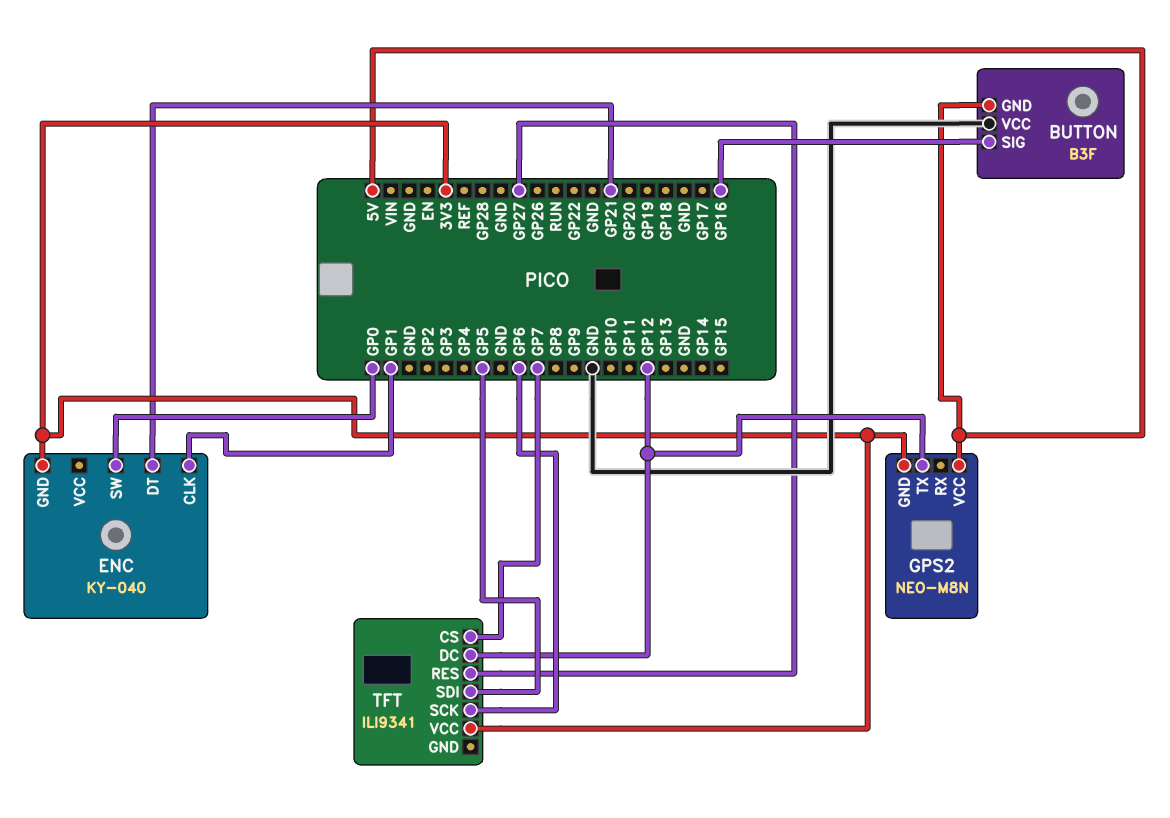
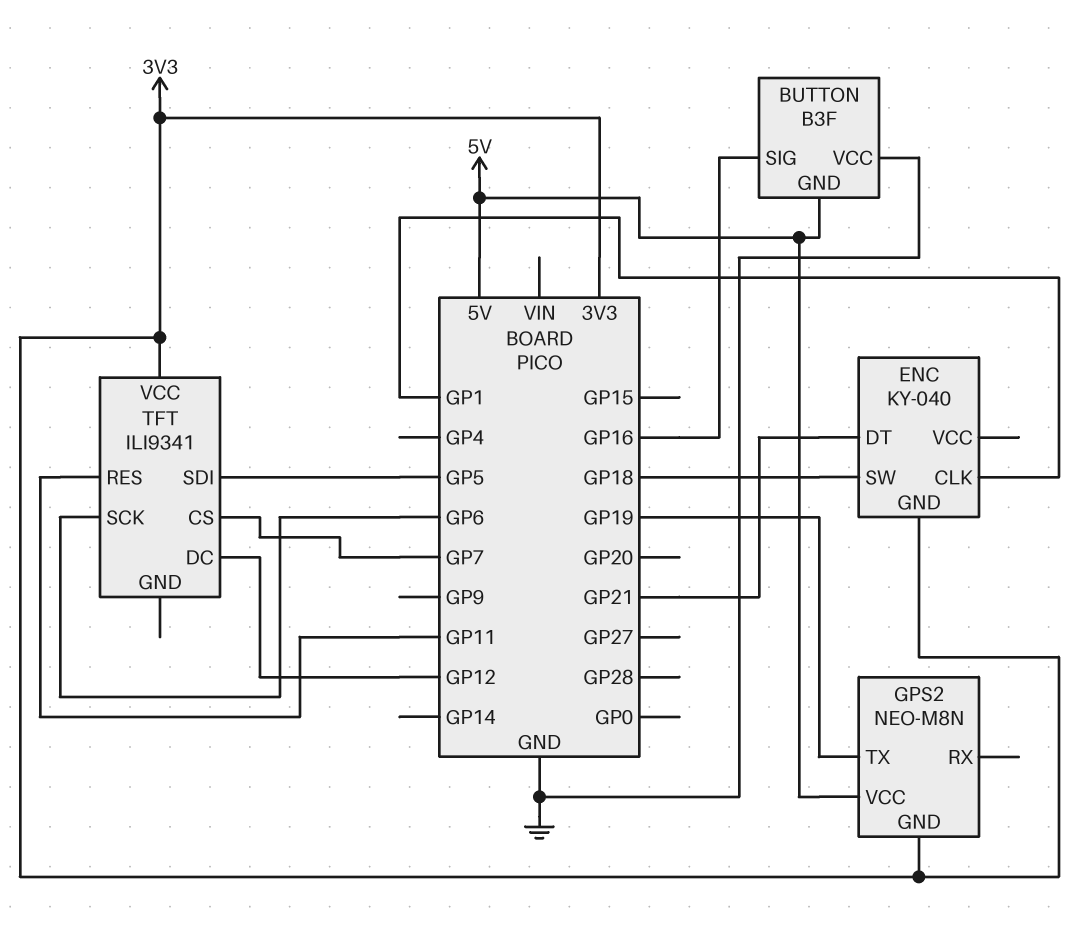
ENC pin SW: GP0 -> GP18
GPS2 pin TX: GP12 -> GP19
TFT pin RES: GP27 -> GP11

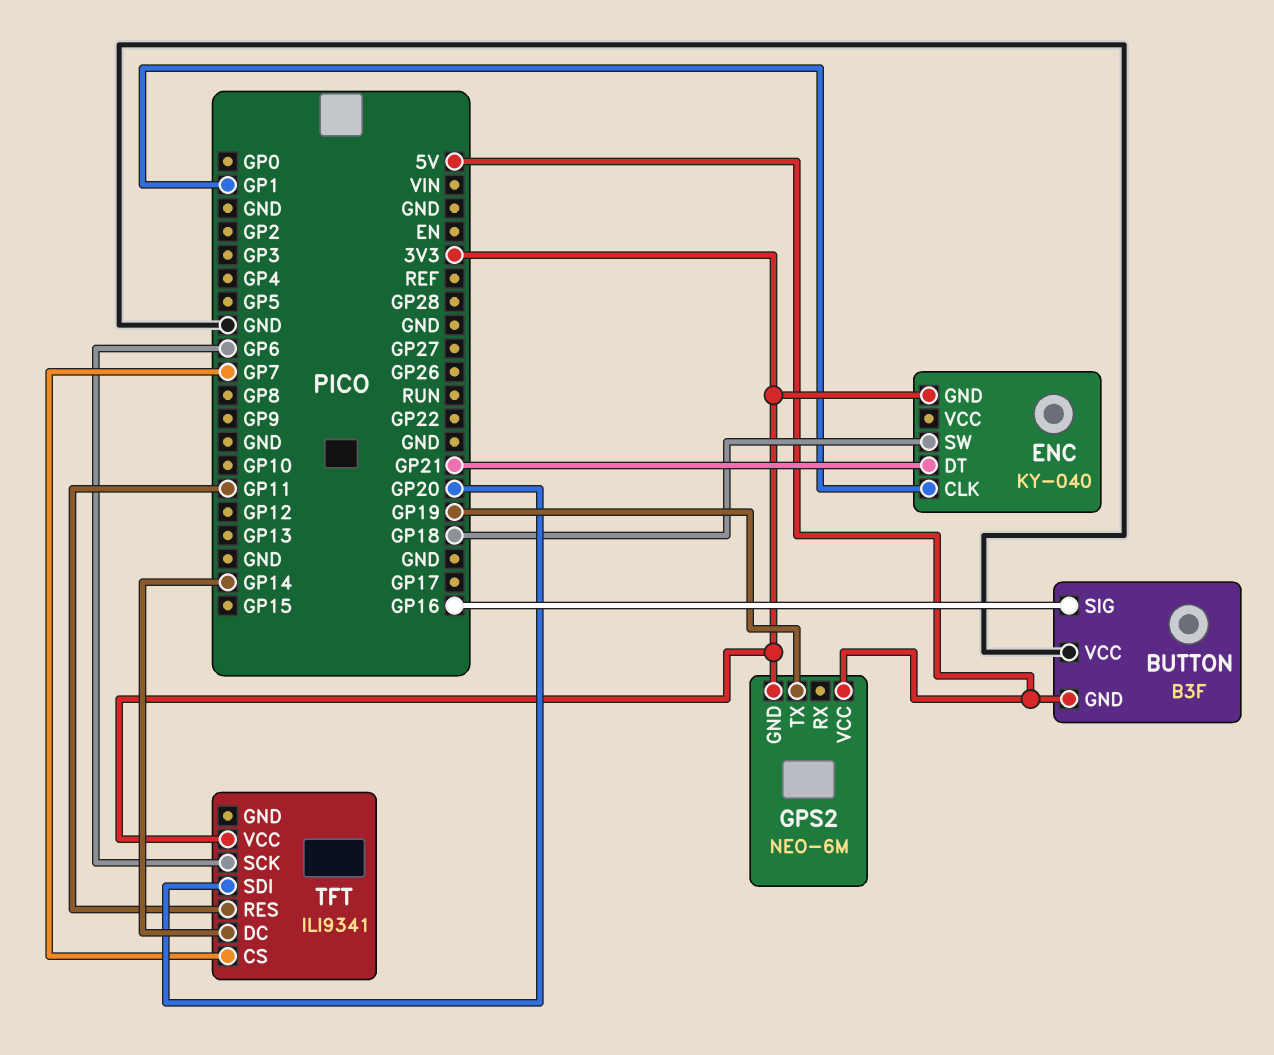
GPS2: NEO-M8N -> NEO-6M
TFT pin DC: GP12 -> GP14
TFT pin SDI: GP5 -> GP20

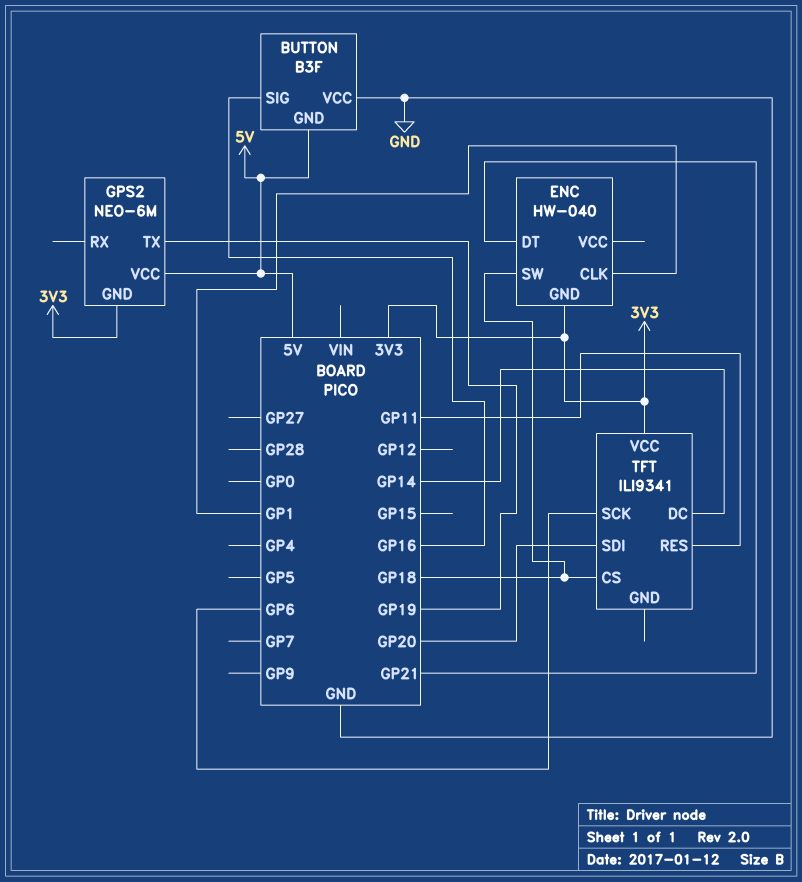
ENC: KY-040 -> HW-040
TFT pin CS: GP7 -> GP18

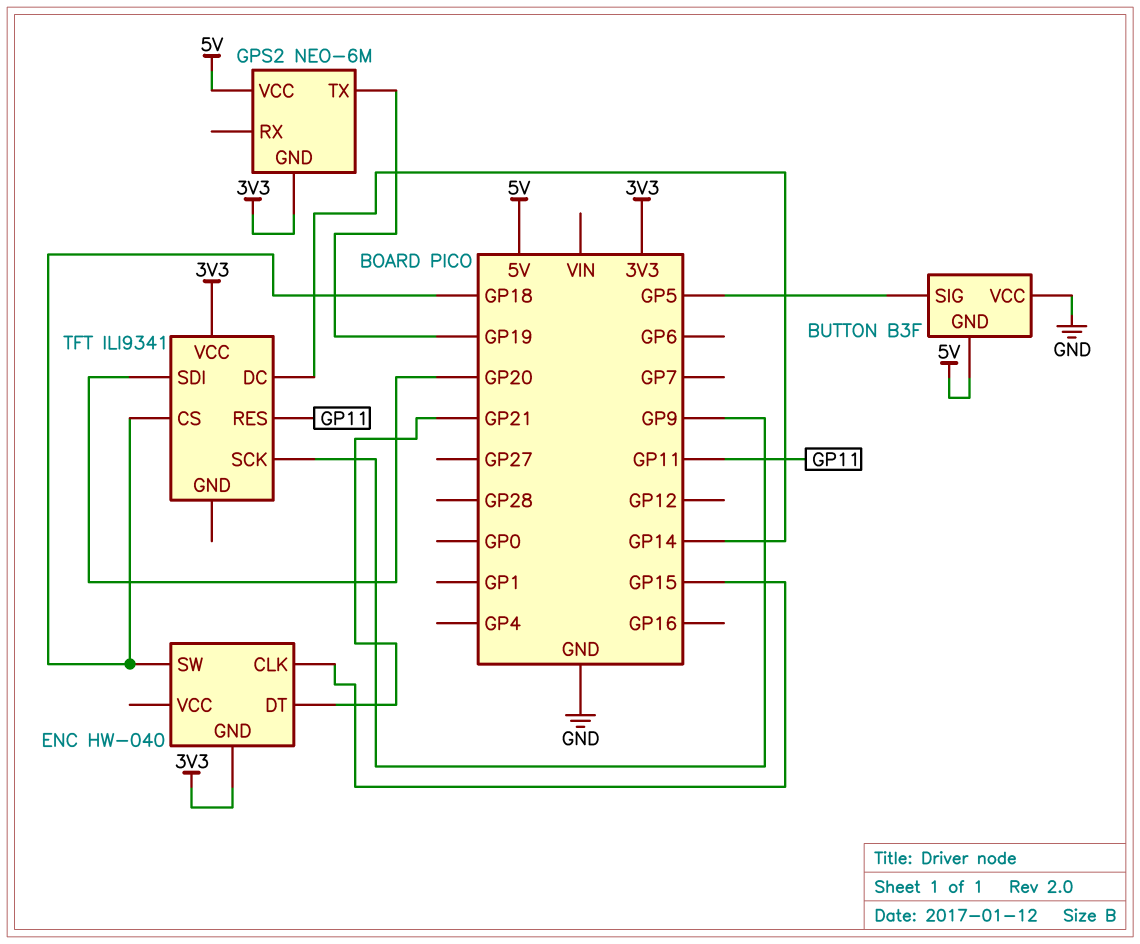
BUTTON pin SIG: GP16 -> GP5
ENC pin CLK: GP1 -> GP15
TFT pin SCK: GP6 -> GP9

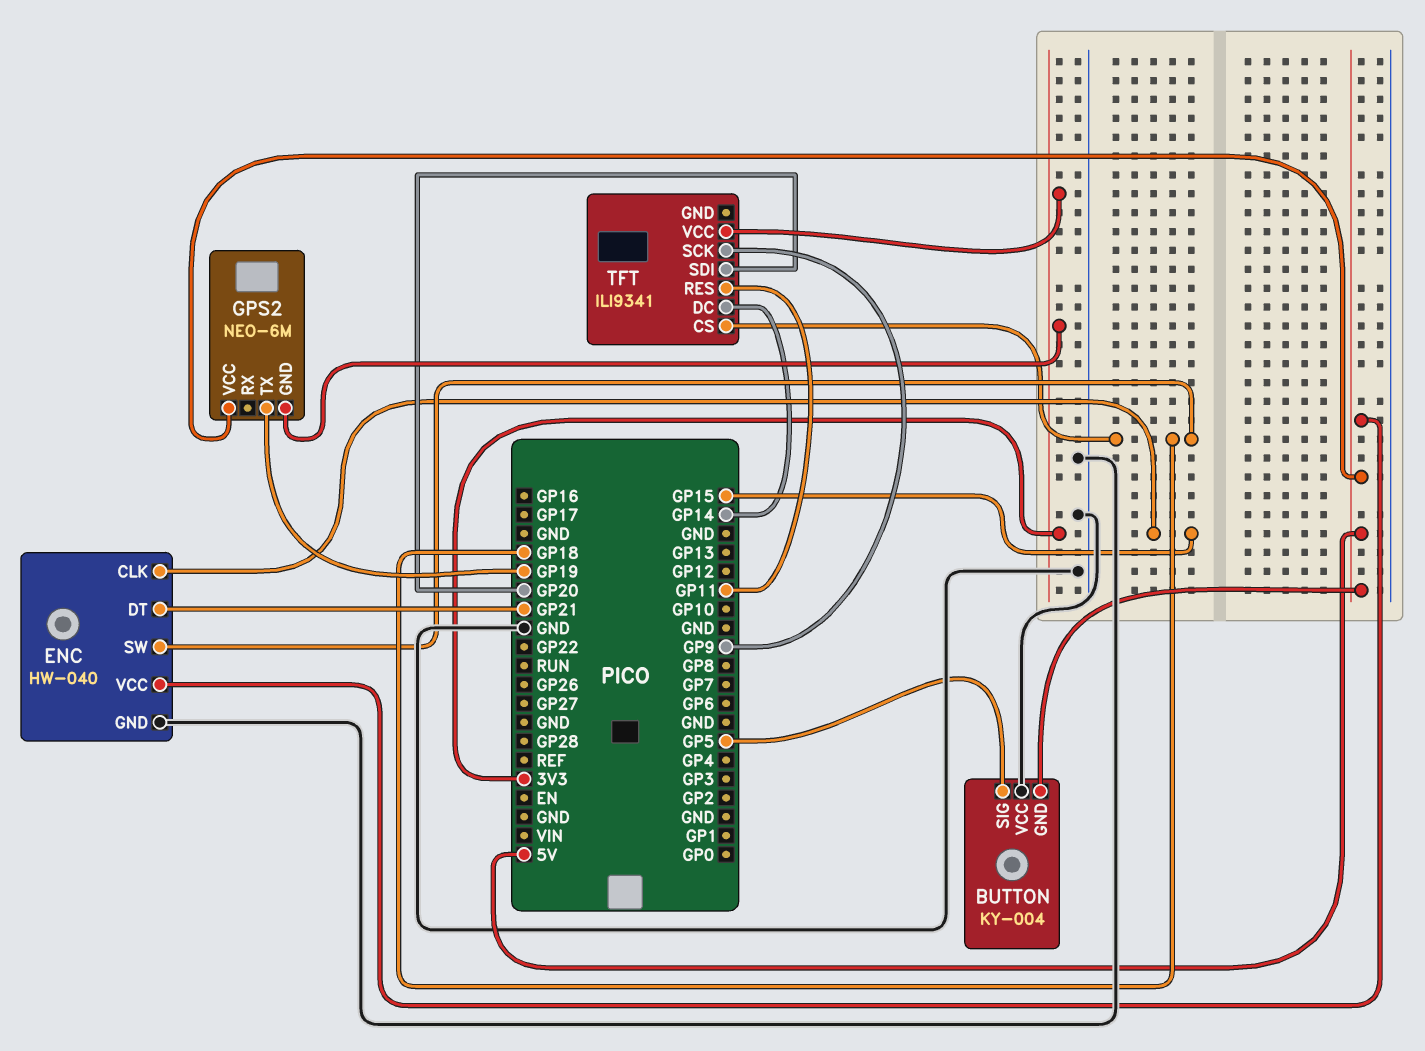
BUTTON: B3F -> KY-004
ENC pin GND: 3V3 -> GND
ENC pin VCC: none -> 5V

